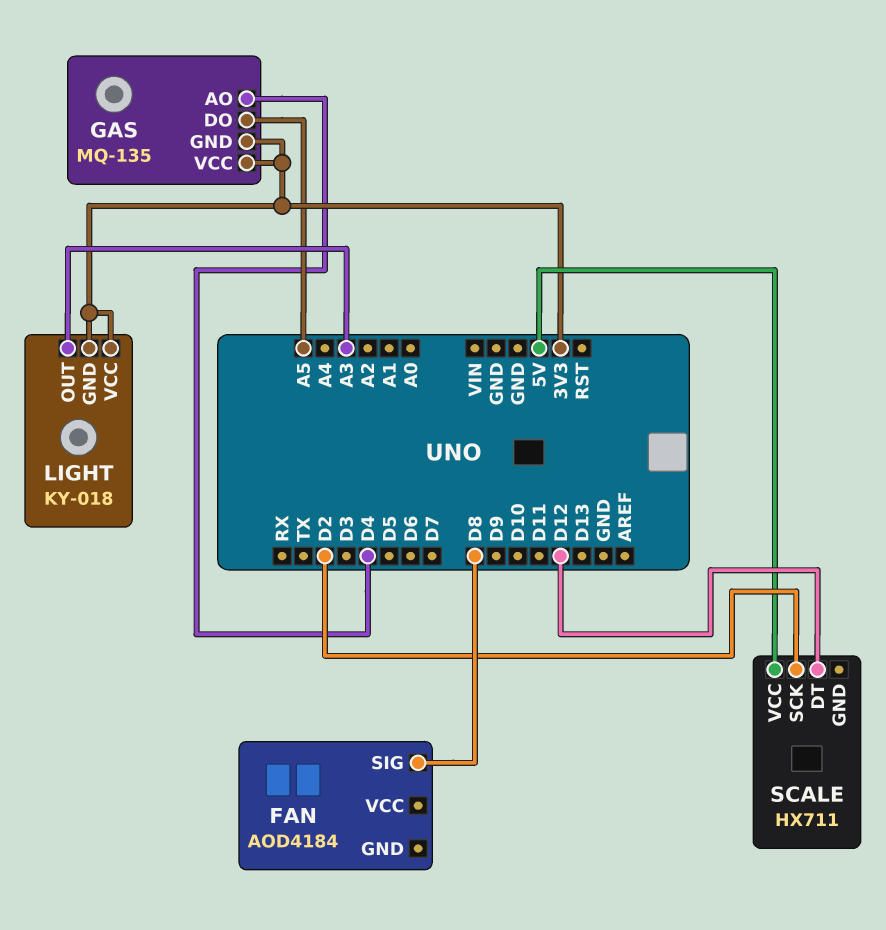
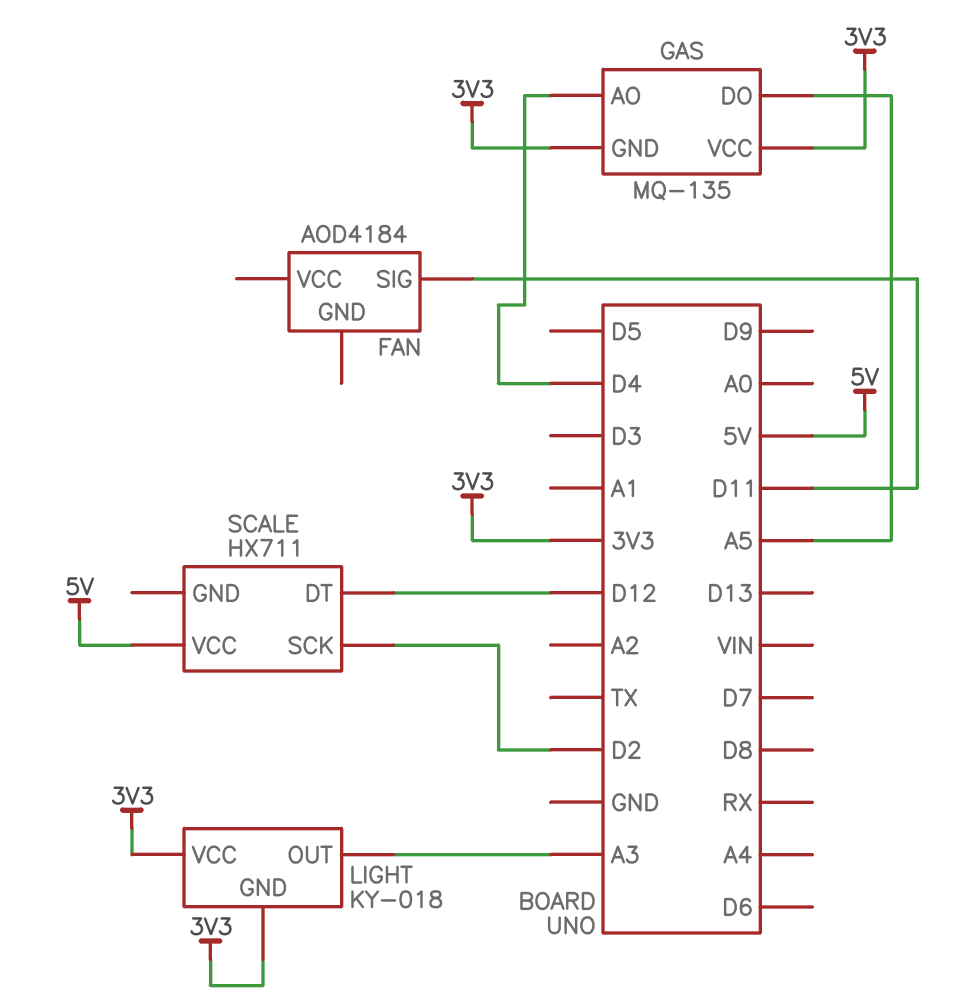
FAN pin SIG: D8 -> D11

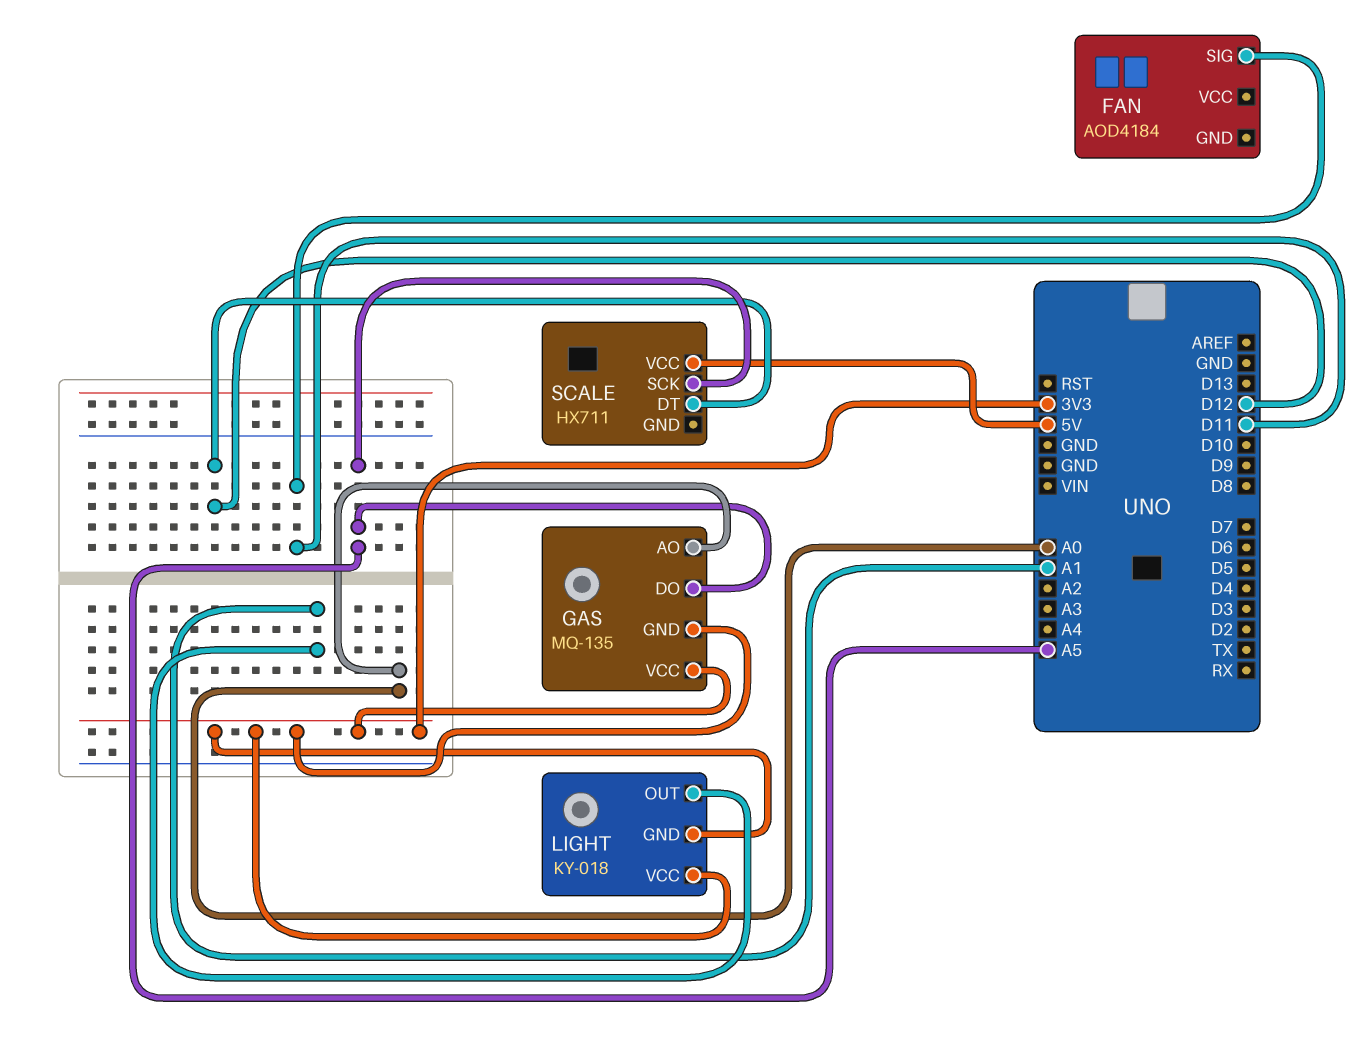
GAS pin AO: D4 -> A0
LIGHT pin OUT: A3 -> A1
SCALE pin SCK: D2 -> A5

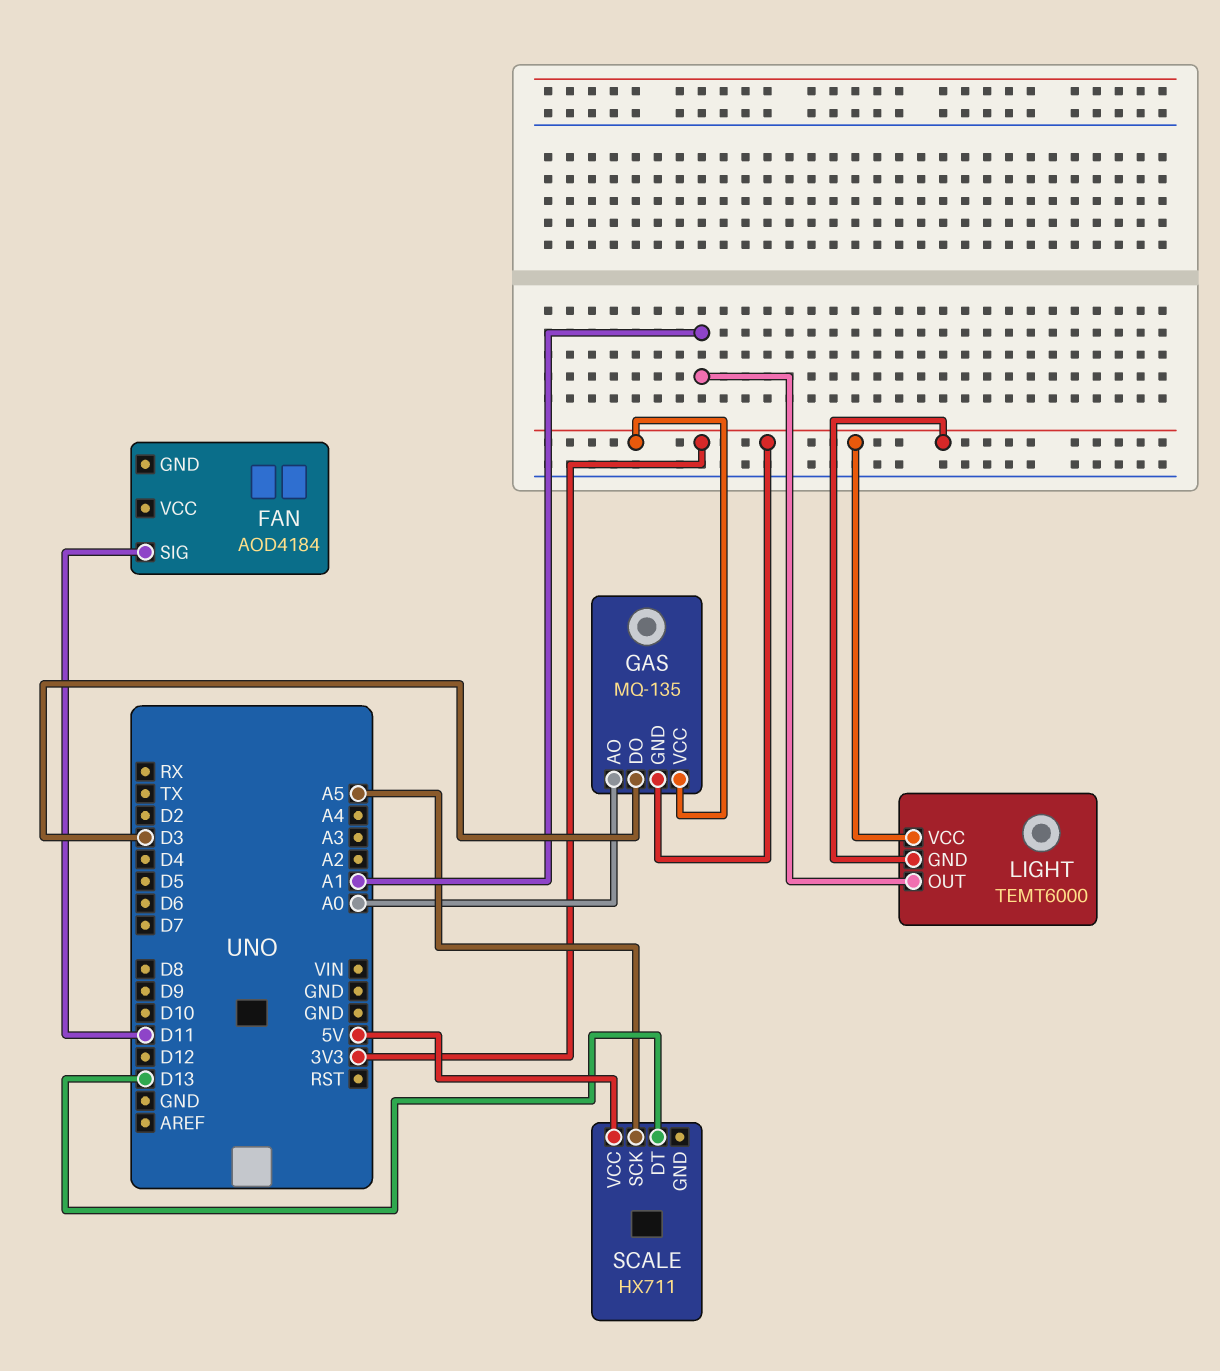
GAS pin DO: A5 -> D3
LIGHT: KY-018 -> TEMT6000
SCALE pin DT: D12 -> D13

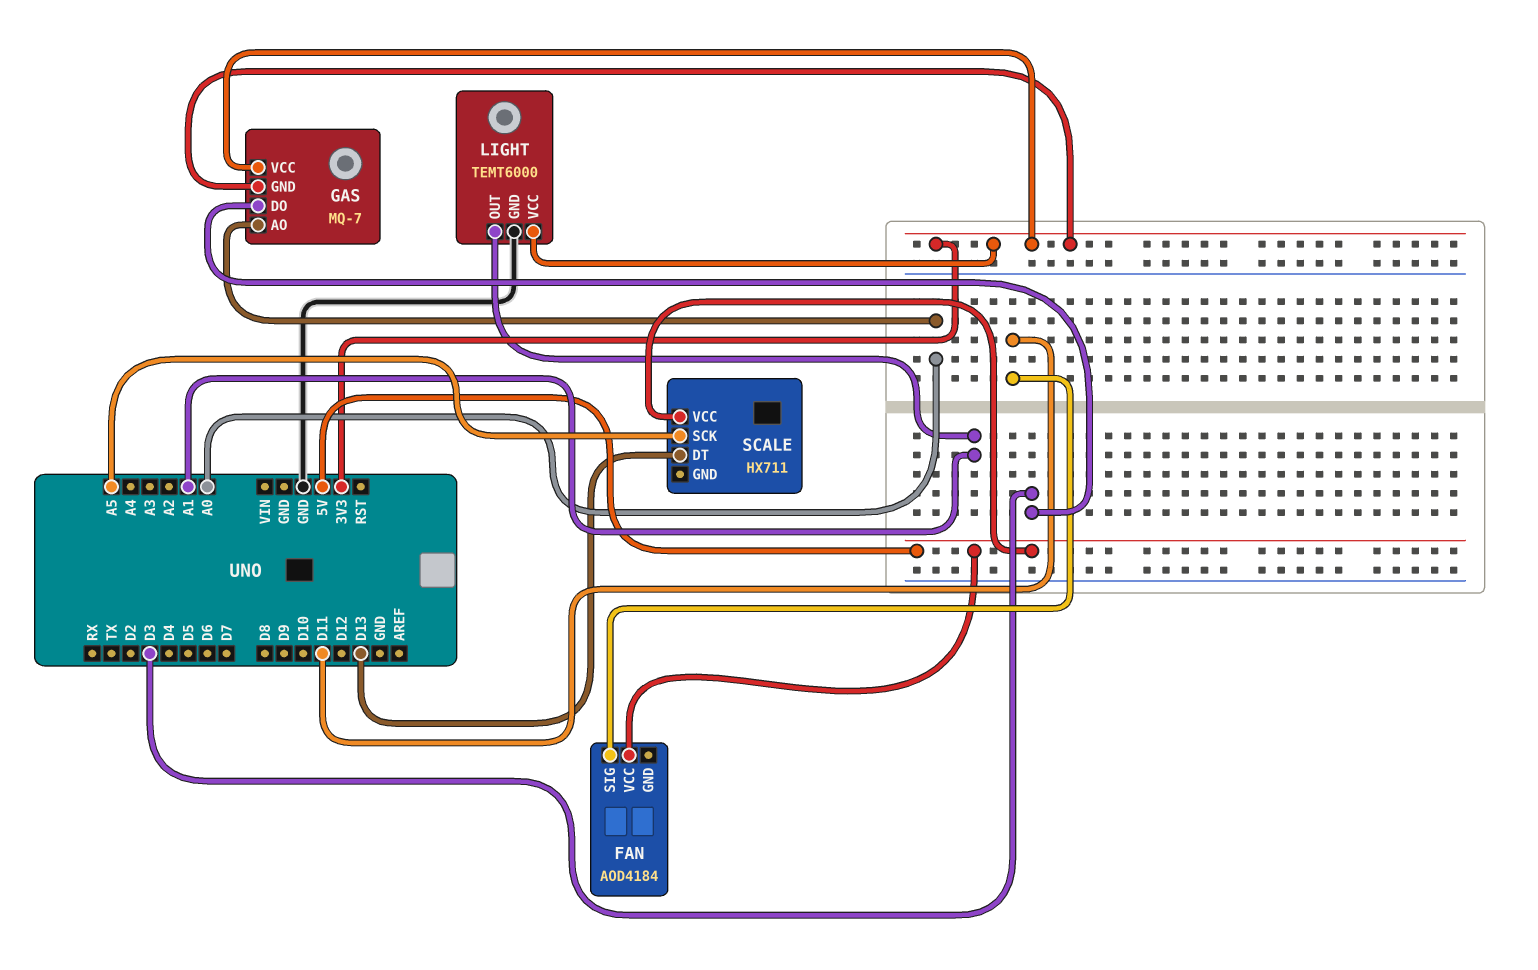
FAN pin VCC: none -> 5V
GAS: MQ-135 -> MQ-7
LIGHT pin GND: 3V3 -> GND

